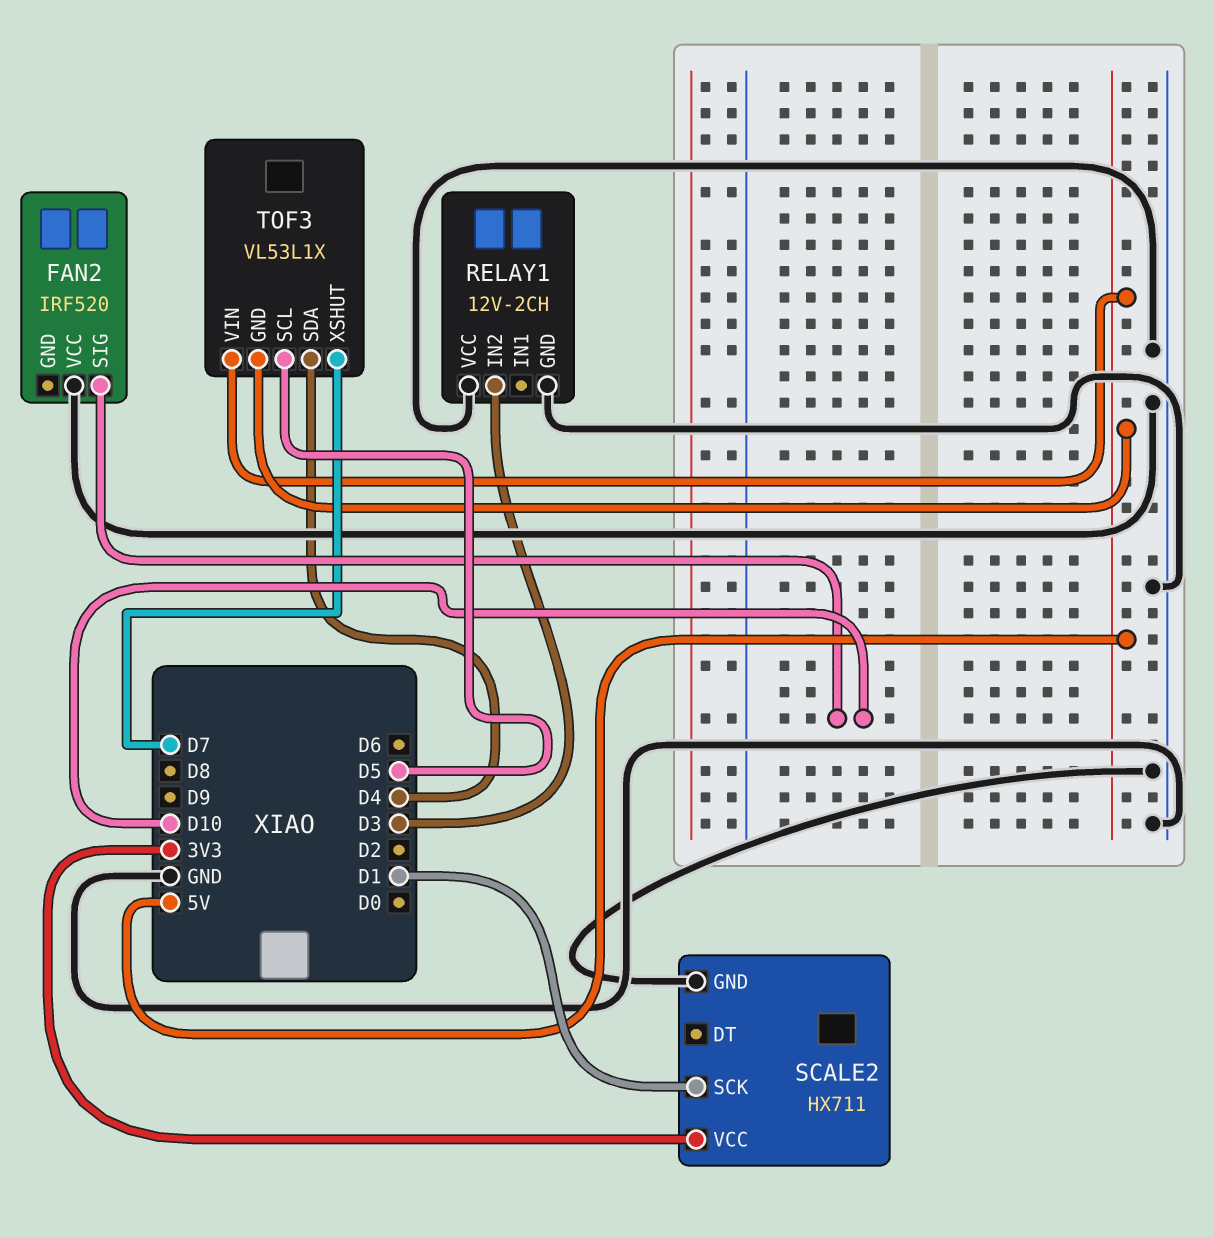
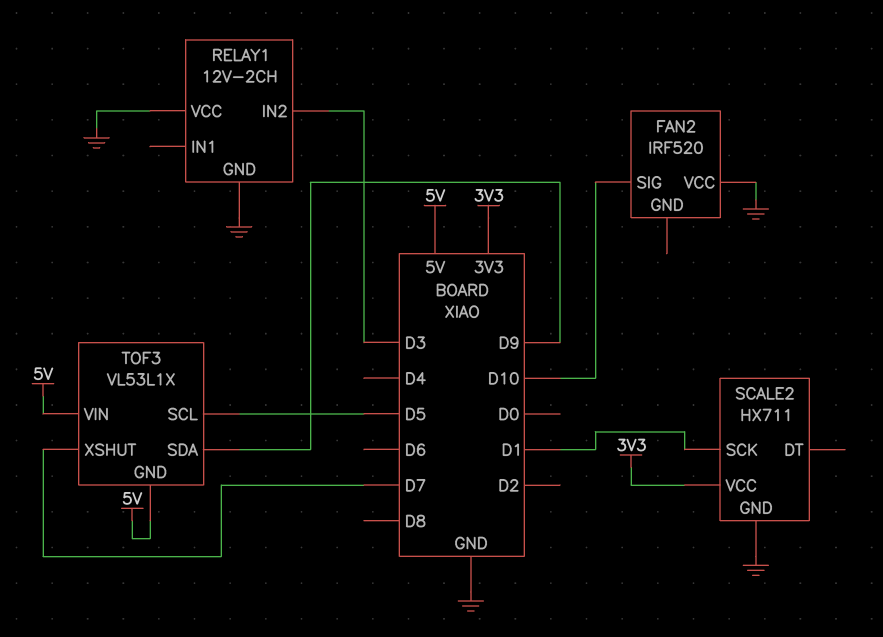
TOF3 pin SDA: D4 -> D9

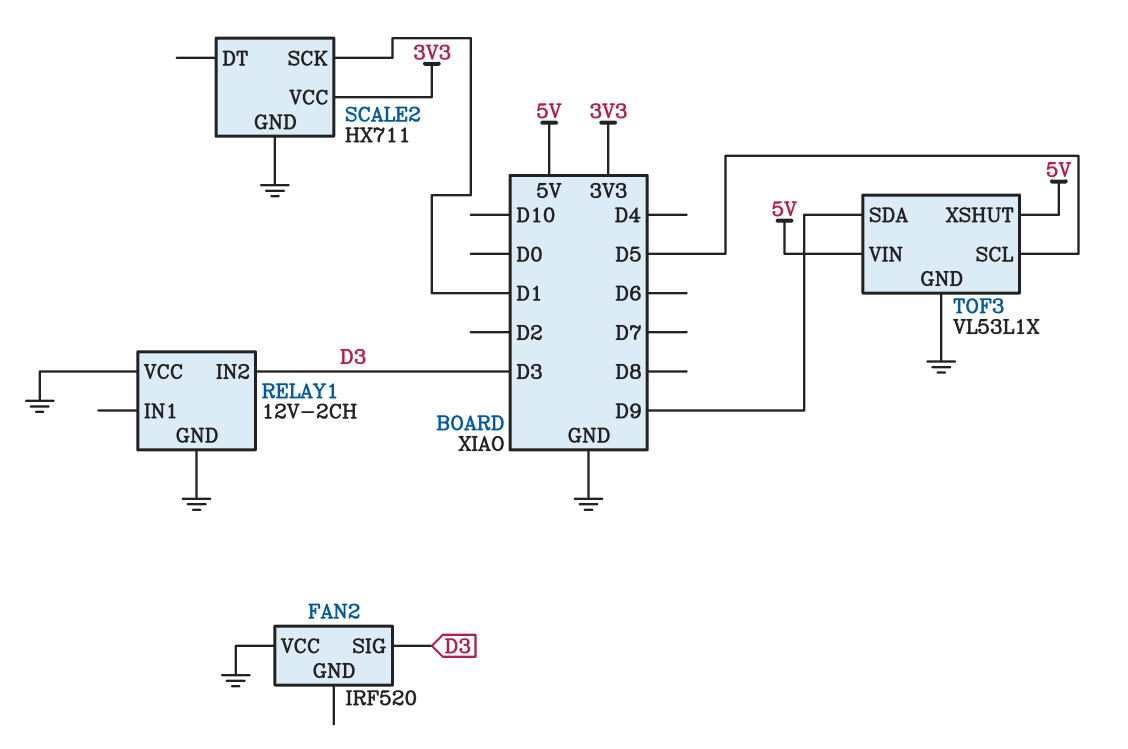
FAN2 pin SIG: D10 -> D3
TOF3 pin GND: 5V -> GND
TOF3 pin XSHUT: D7 -> 5V

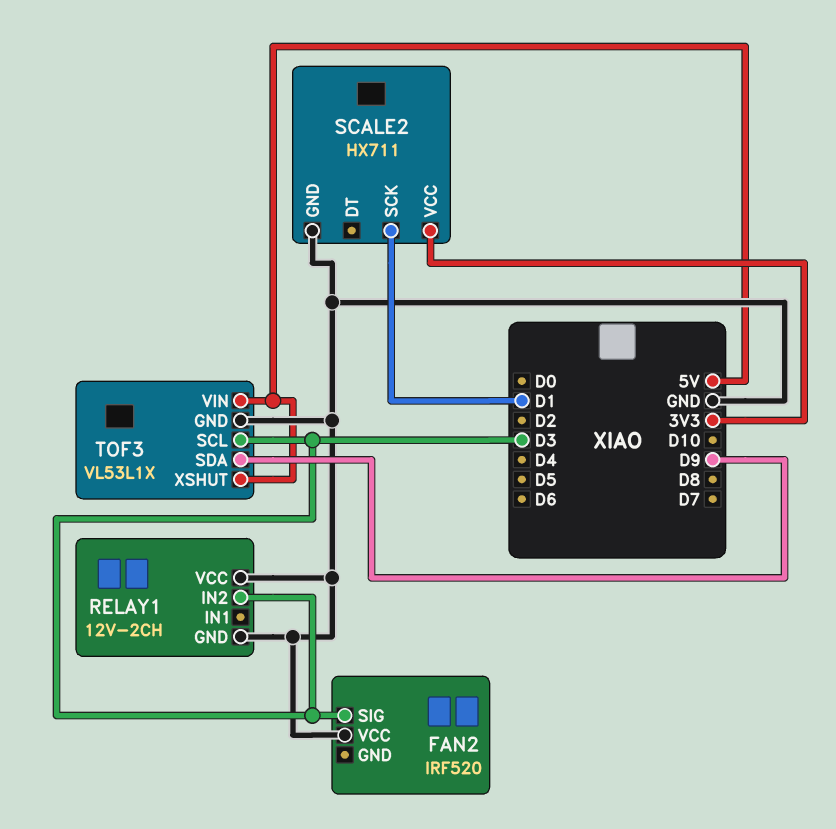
TOF3 pin SCL: D5 -> D3

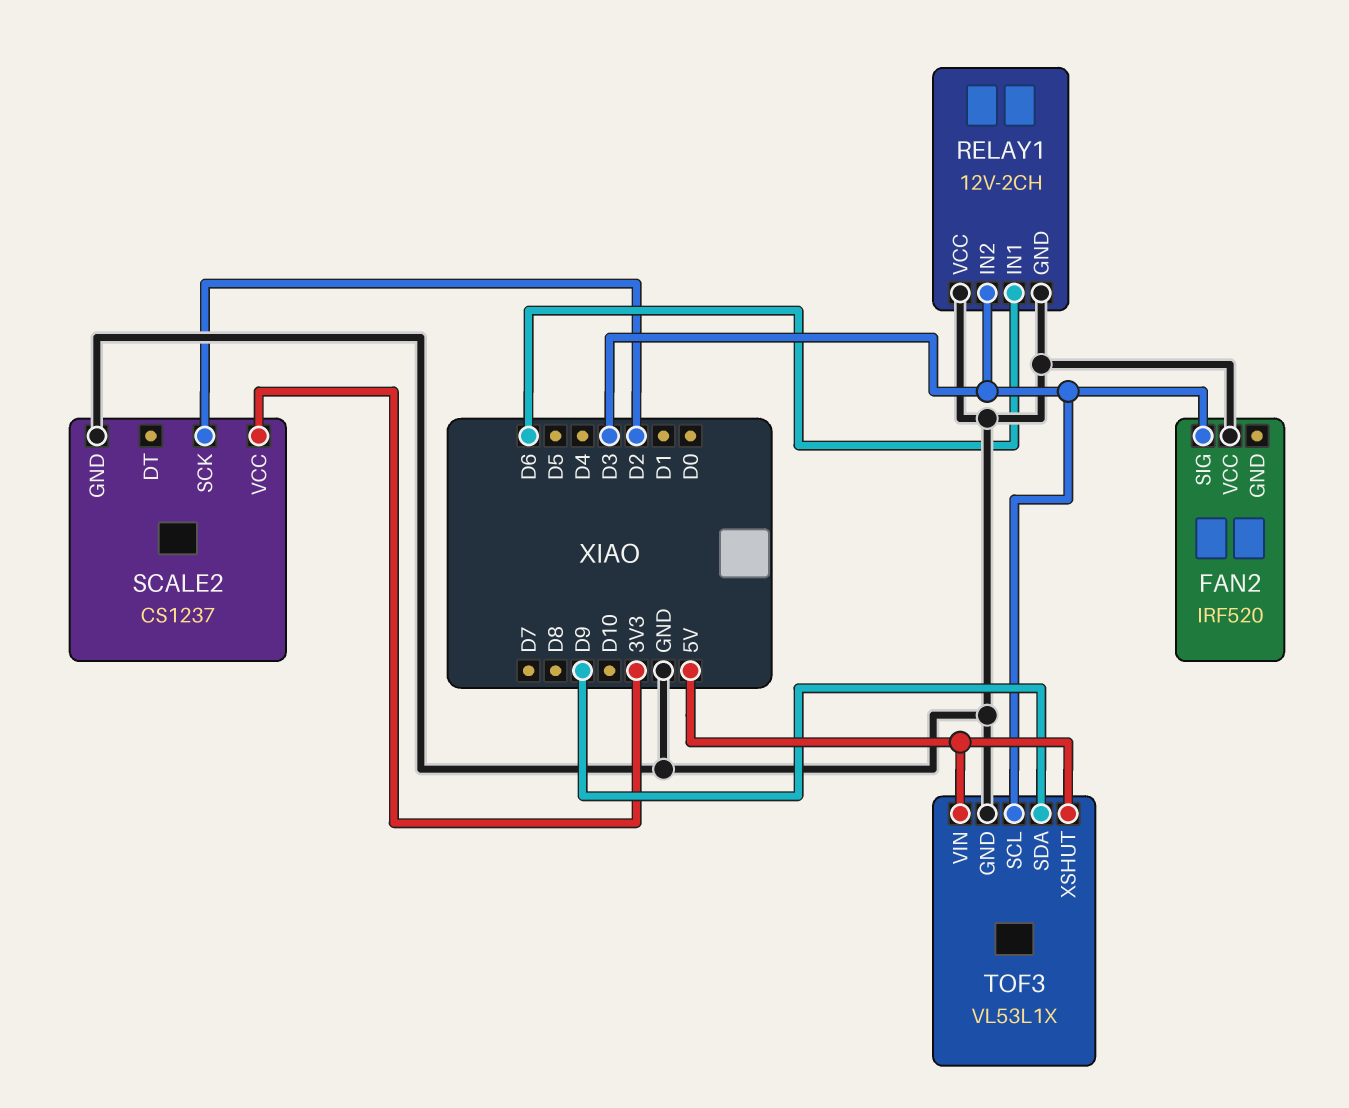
RELAY1 pin IN1: none -> D6
SCALE2: HX711 -> CS1237
SCALE2 pin SCK: D1 -> D2

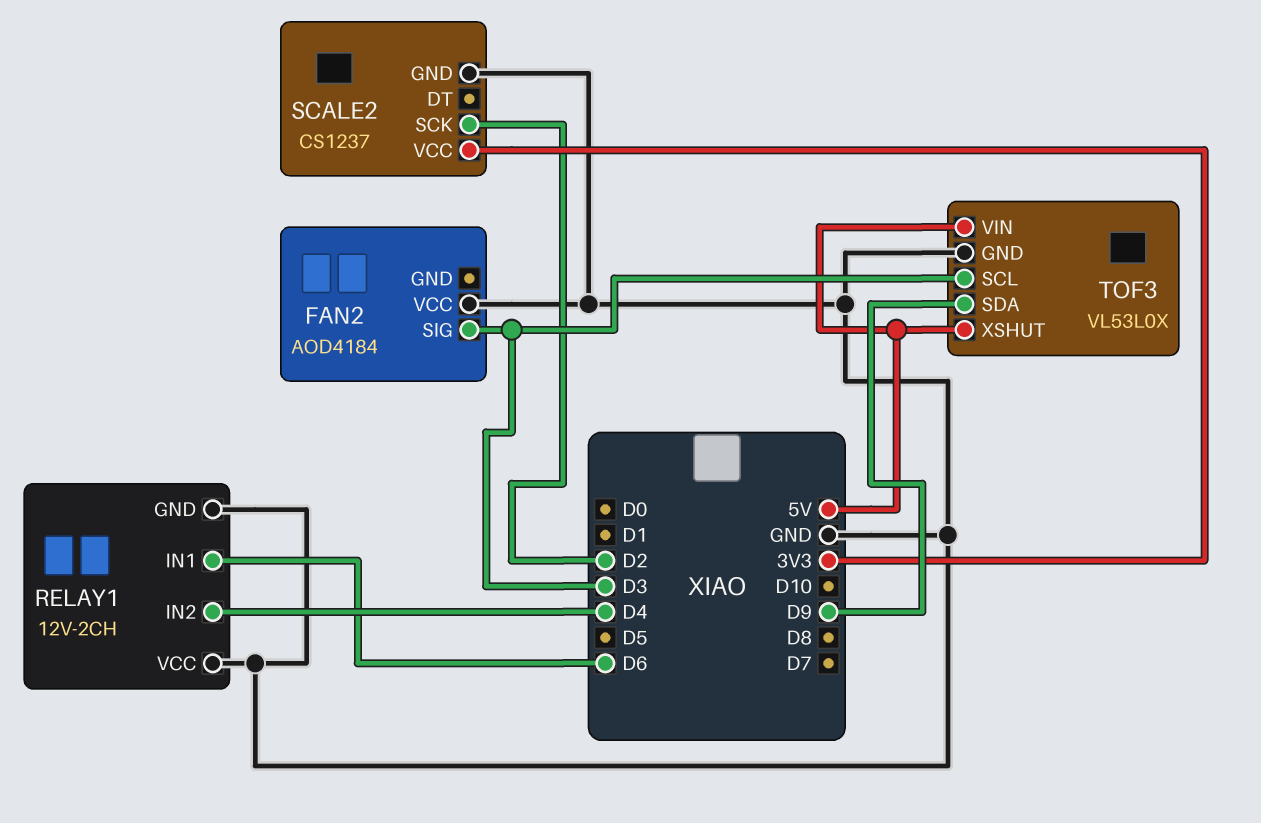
FAN2: IRF520 -> AOD4184
RELAY1 pin IN2: D3 -> D4
TOF3: VL53L1X -> VL53L0X

